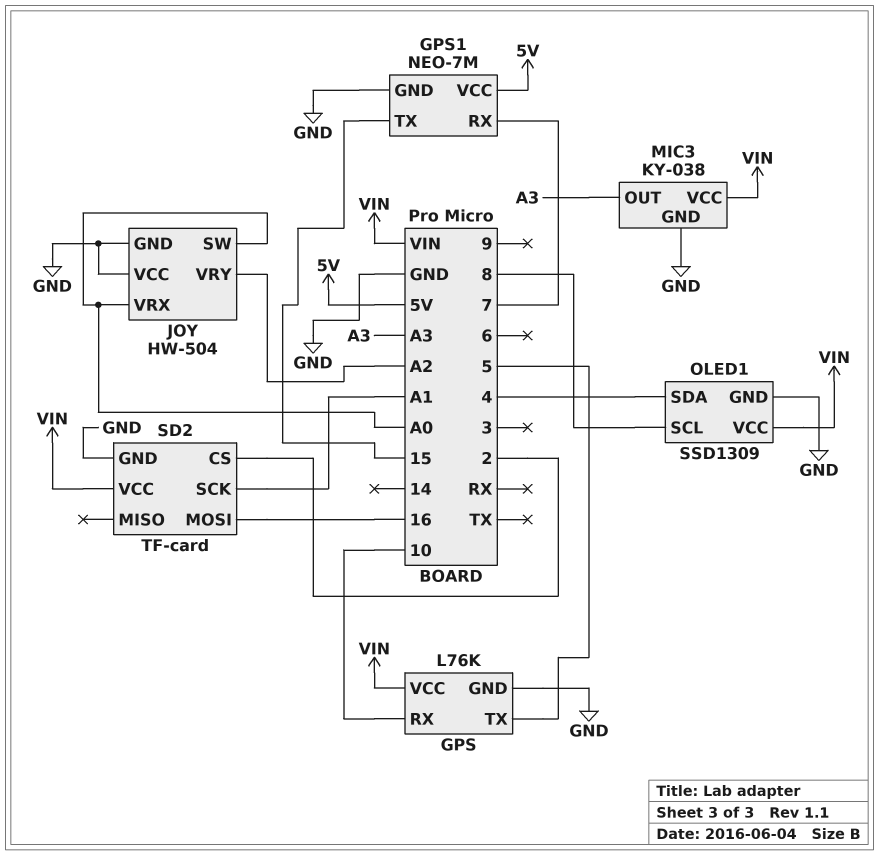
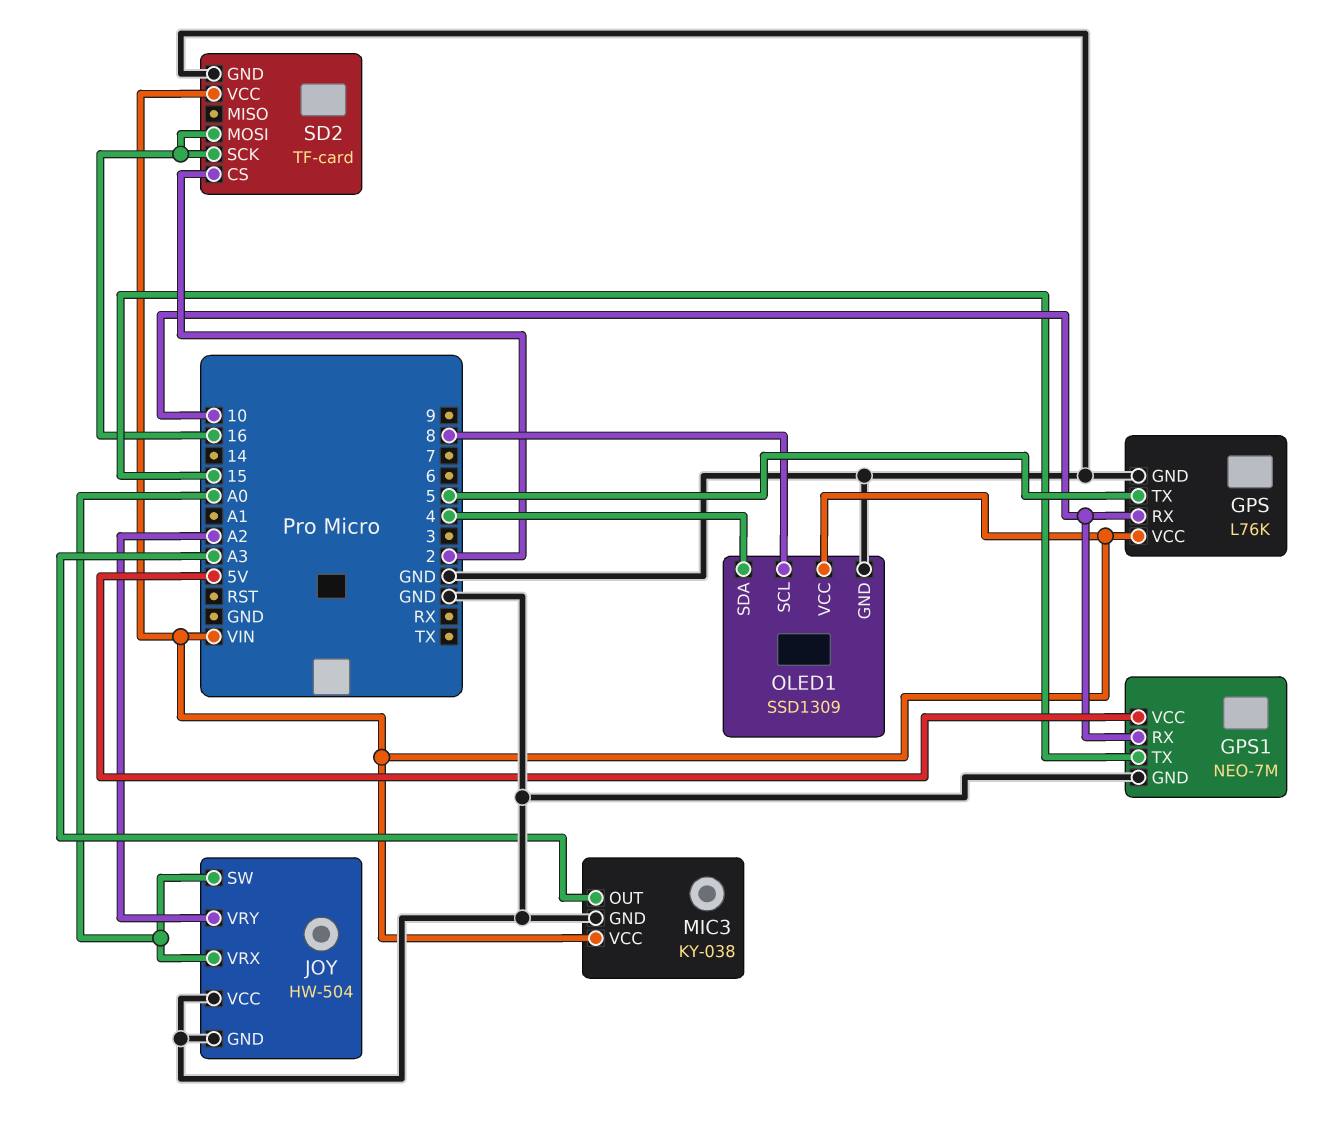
GPS1 pin RX: 7 -> 10
SD2 pin SCK: A1 -> 16

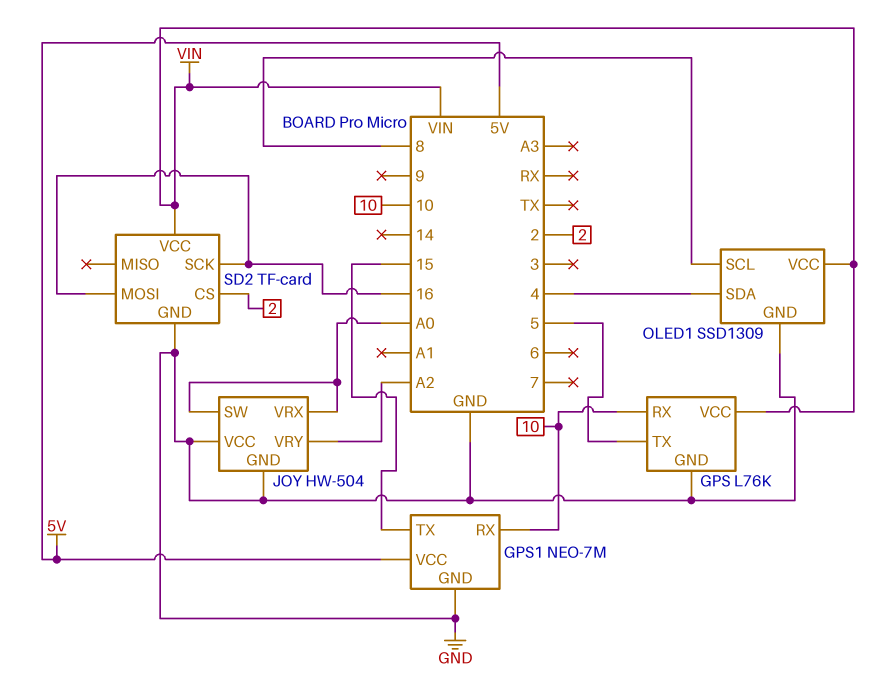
MIC3: KY-038 -> none
MIC3 pin GND: GND -> none
MIC3 pin OUT: A3 -> none
MIC3 pin VCC: VIN -> none

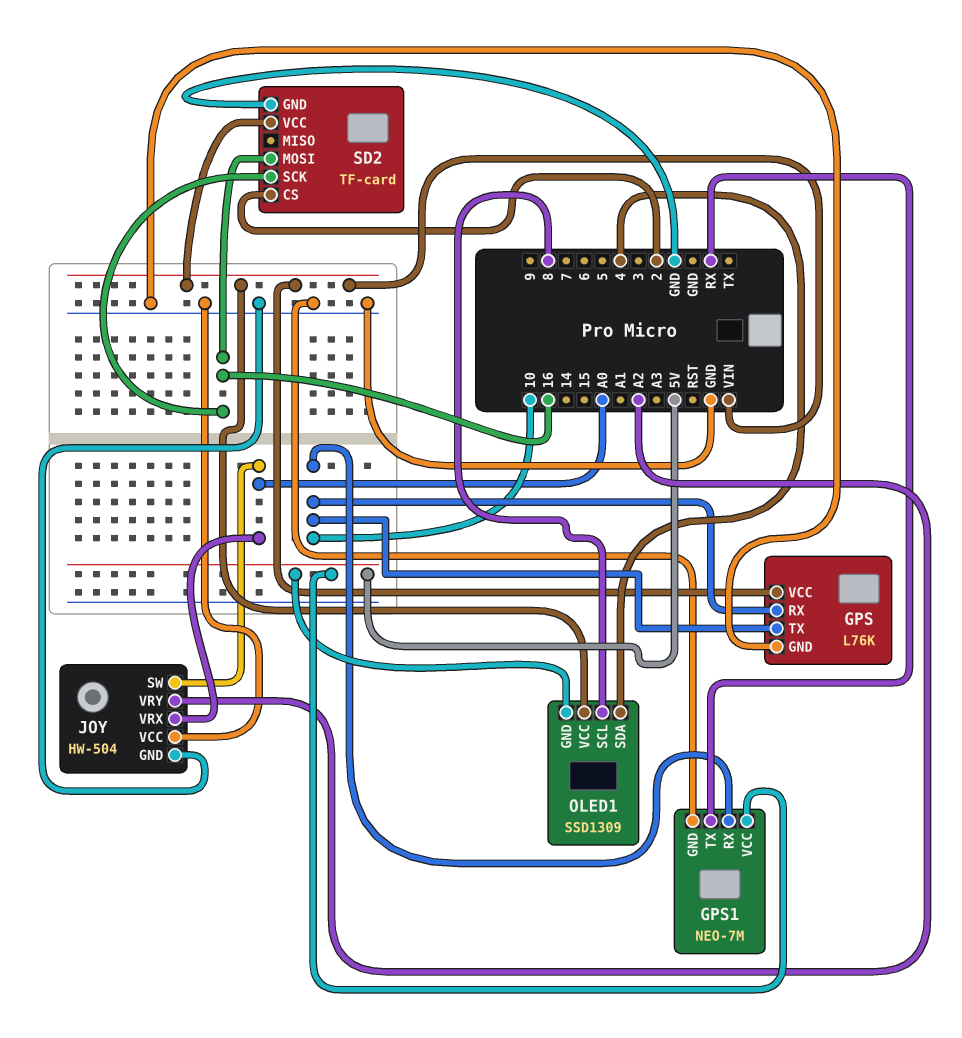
GPS pin TX: 5 -> 10
GPS1 pin TX: 15 -> RX
OLED1 pin GND: GND -> 5V

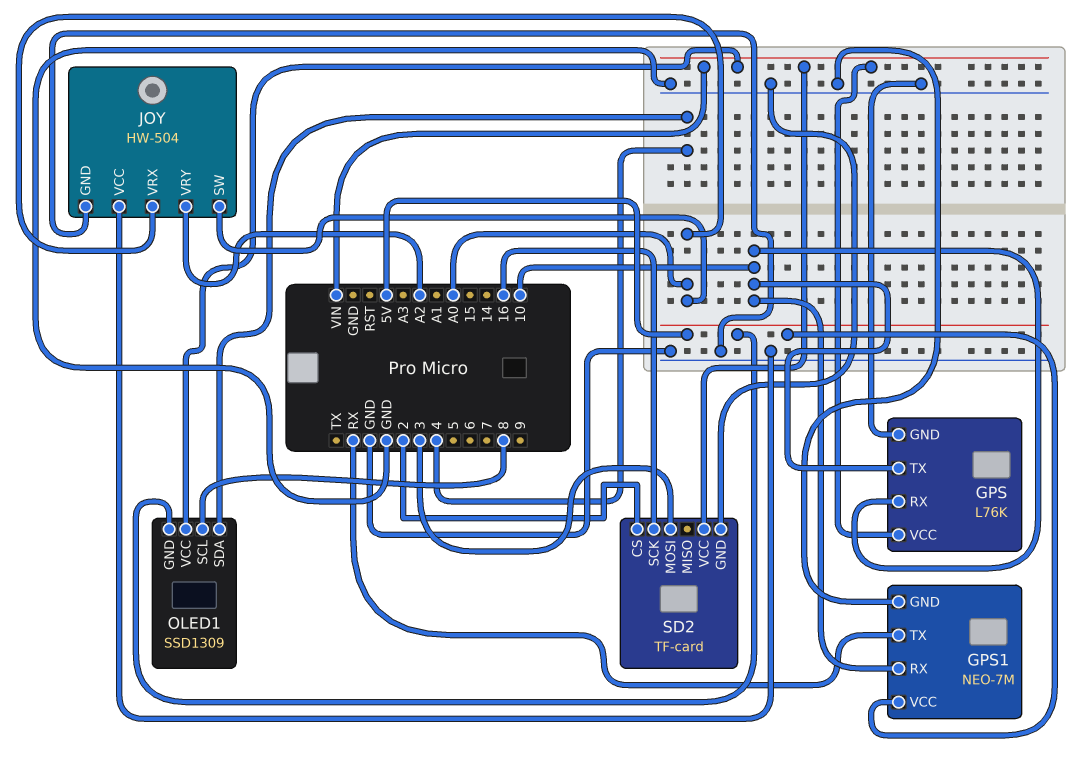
SD2 pin MOSI: 16 -> 3

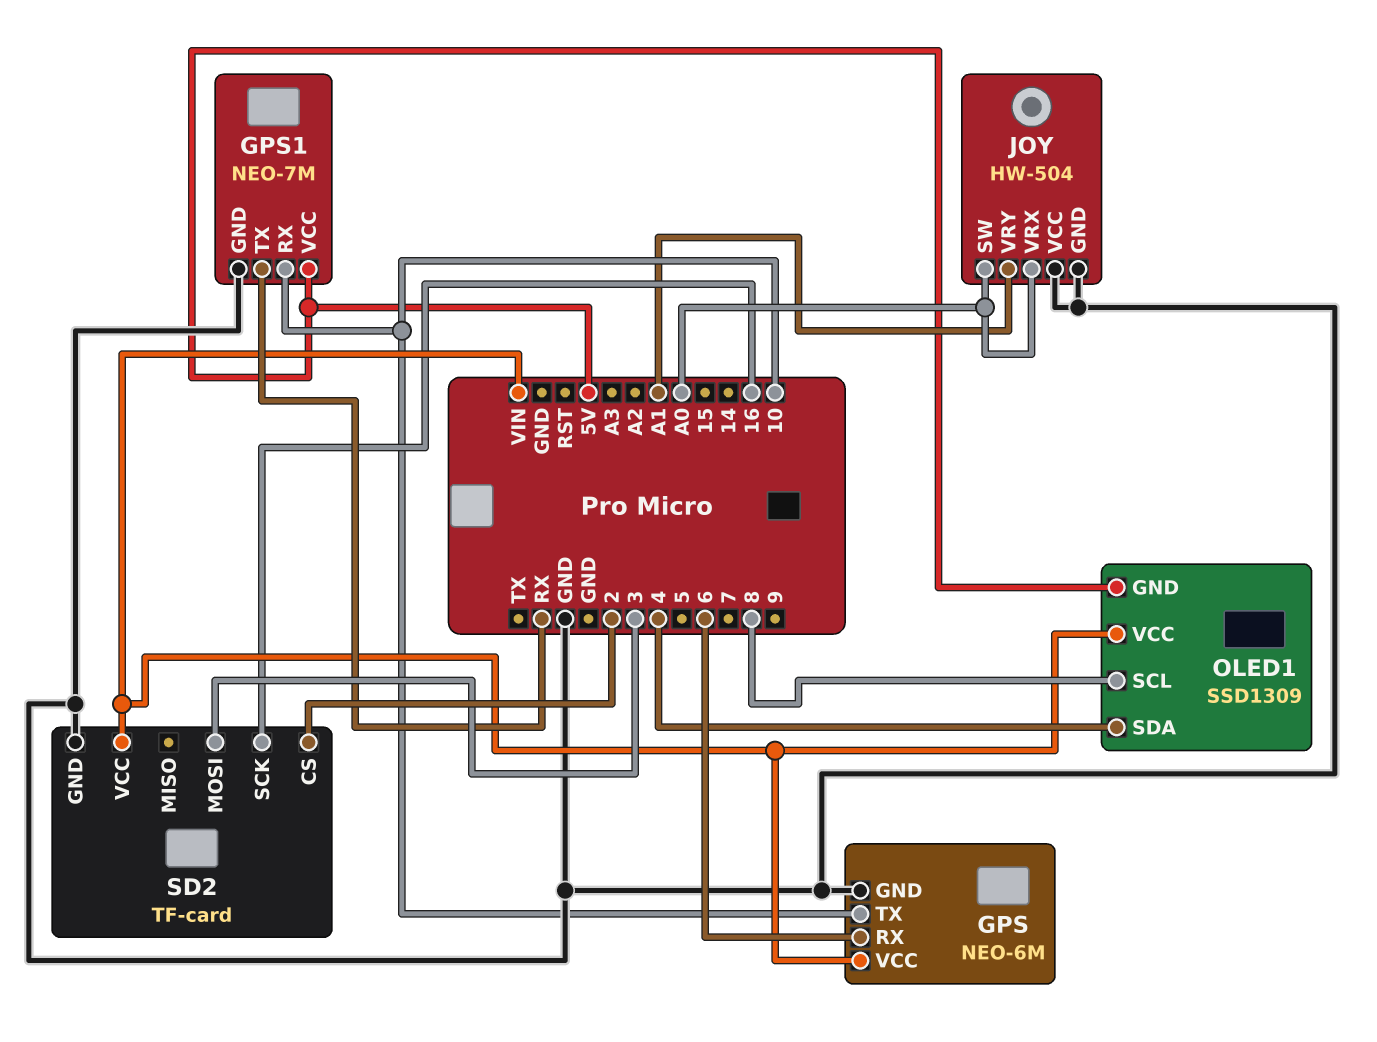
GPS: L76K -> NEO-6M
GPS pin RX: 10 -> 6
JOY pin VRY: A2 -> A1

